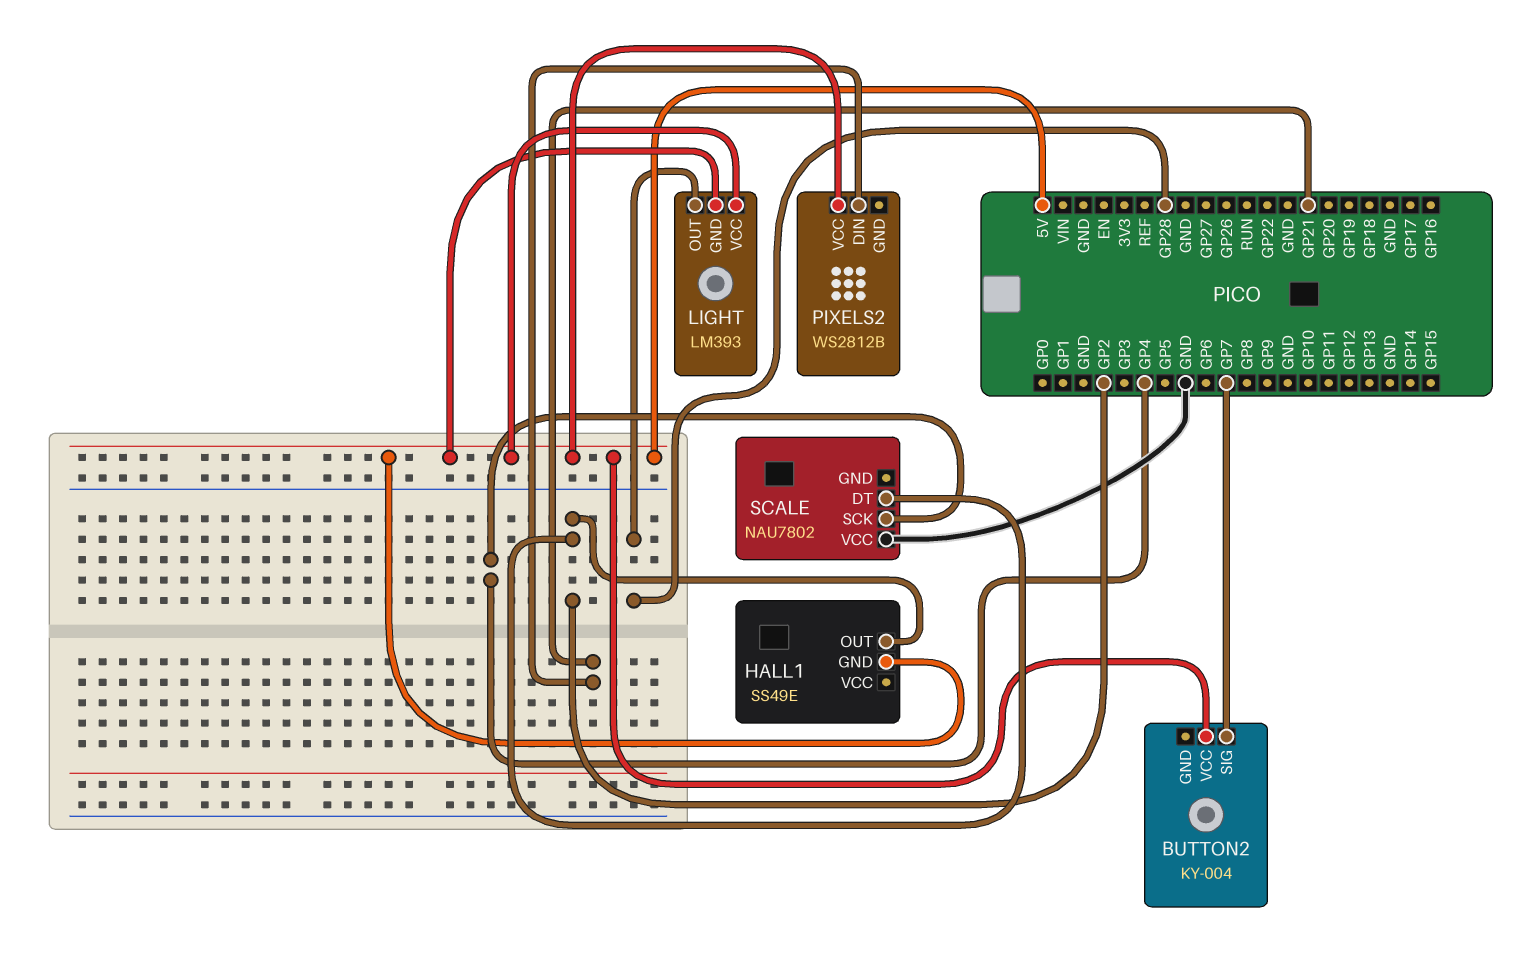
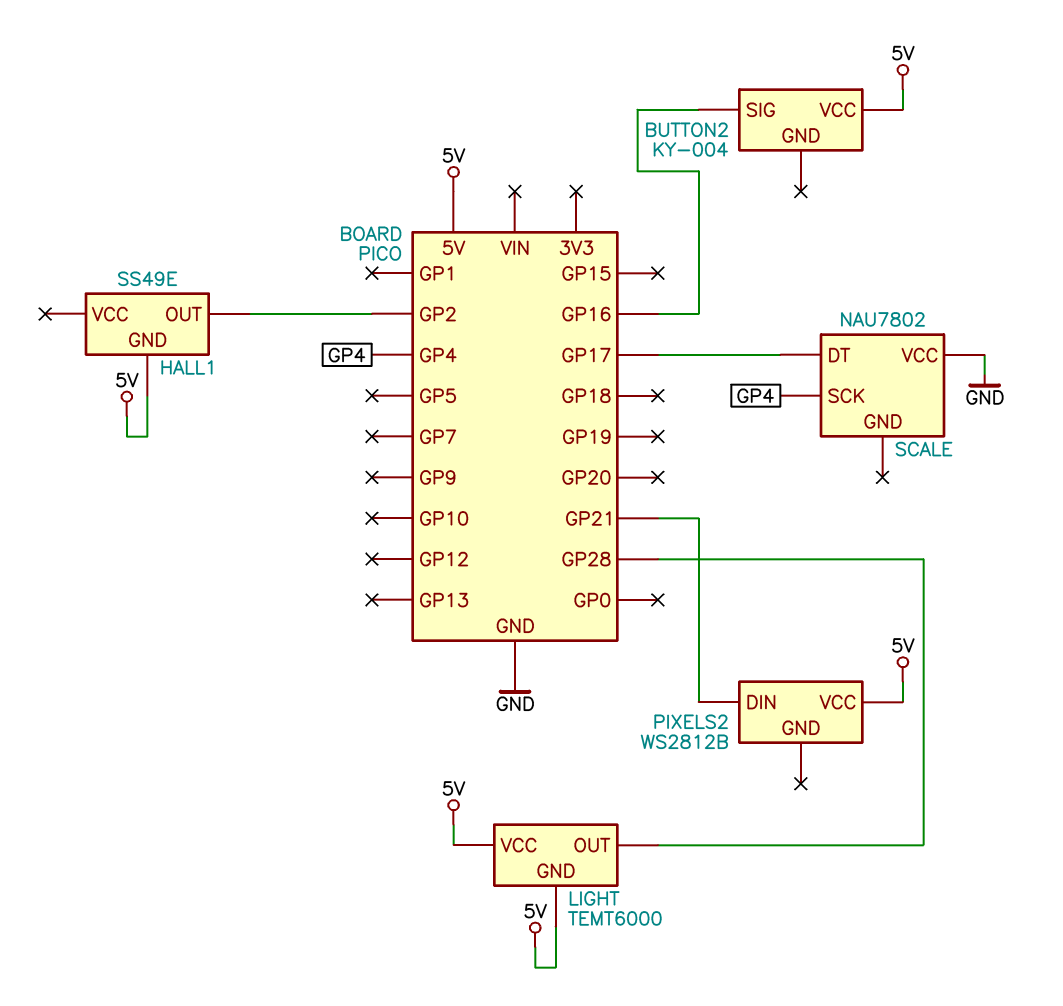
BUTTON2 pin SIG: GP7 -> GP16
LIGHT: LM393 -> TEMT6000
SCALE pin DT: GP2 -> GP17

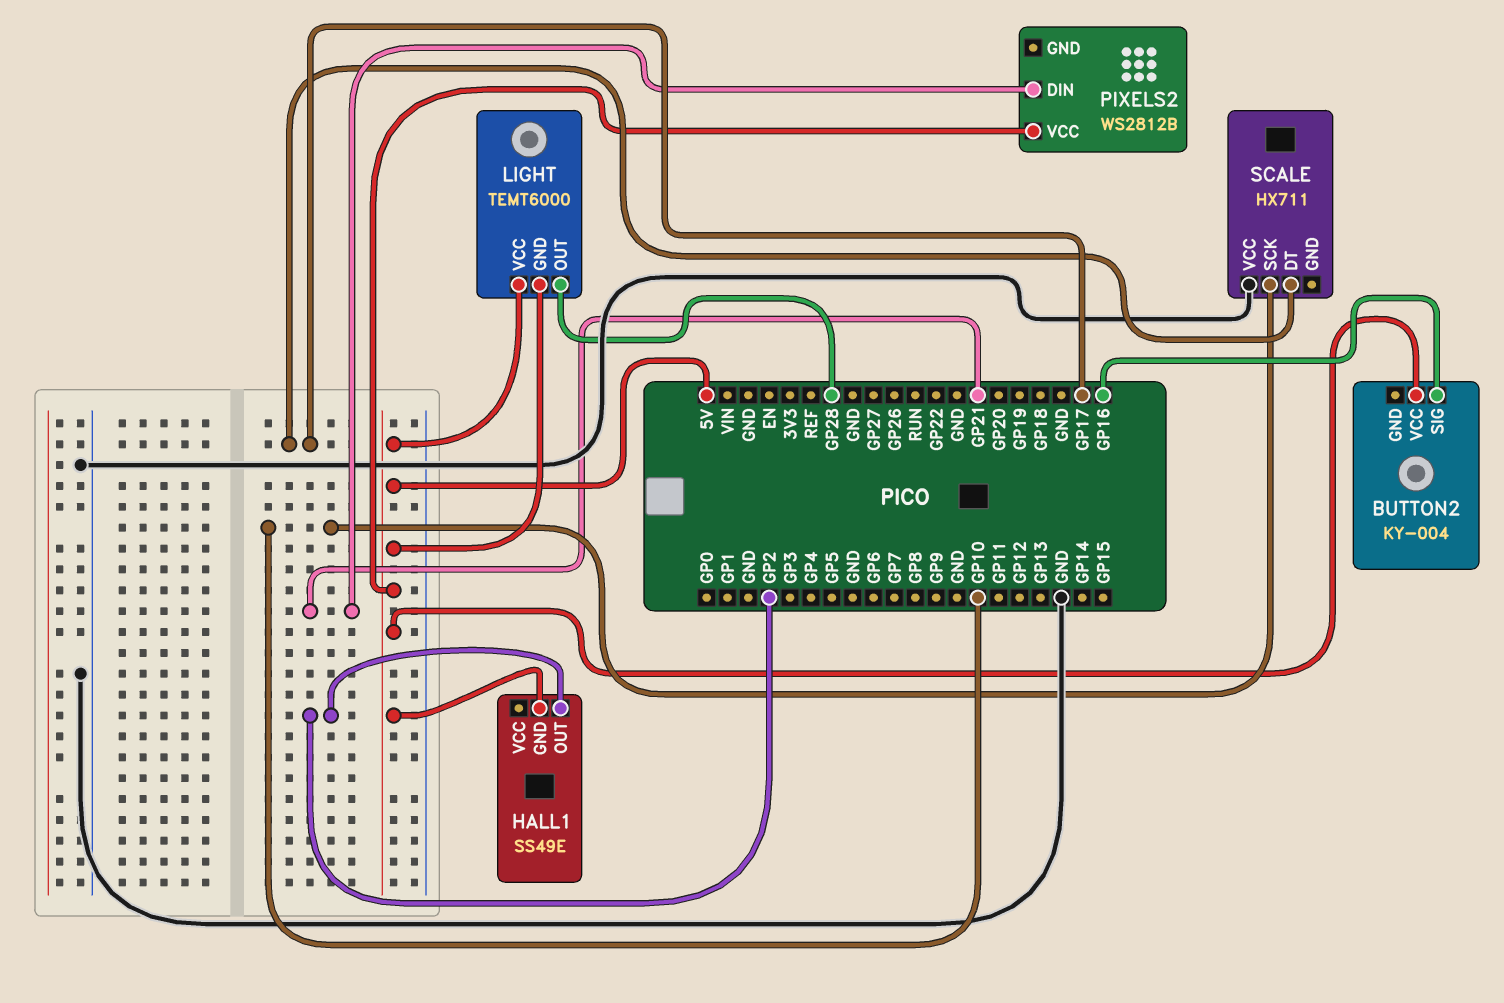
SCALE: NAU7802 -> HX711
SCALE pin SCK: GP4 -> GP10

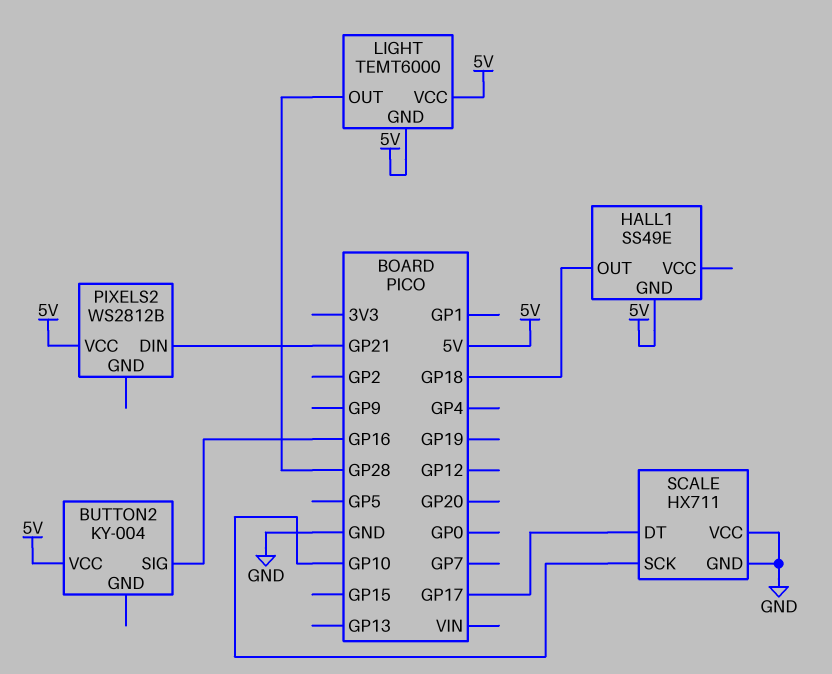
HALL1 pin OUT: GP2 -> GP18
SCALE pin GND: none -> GND

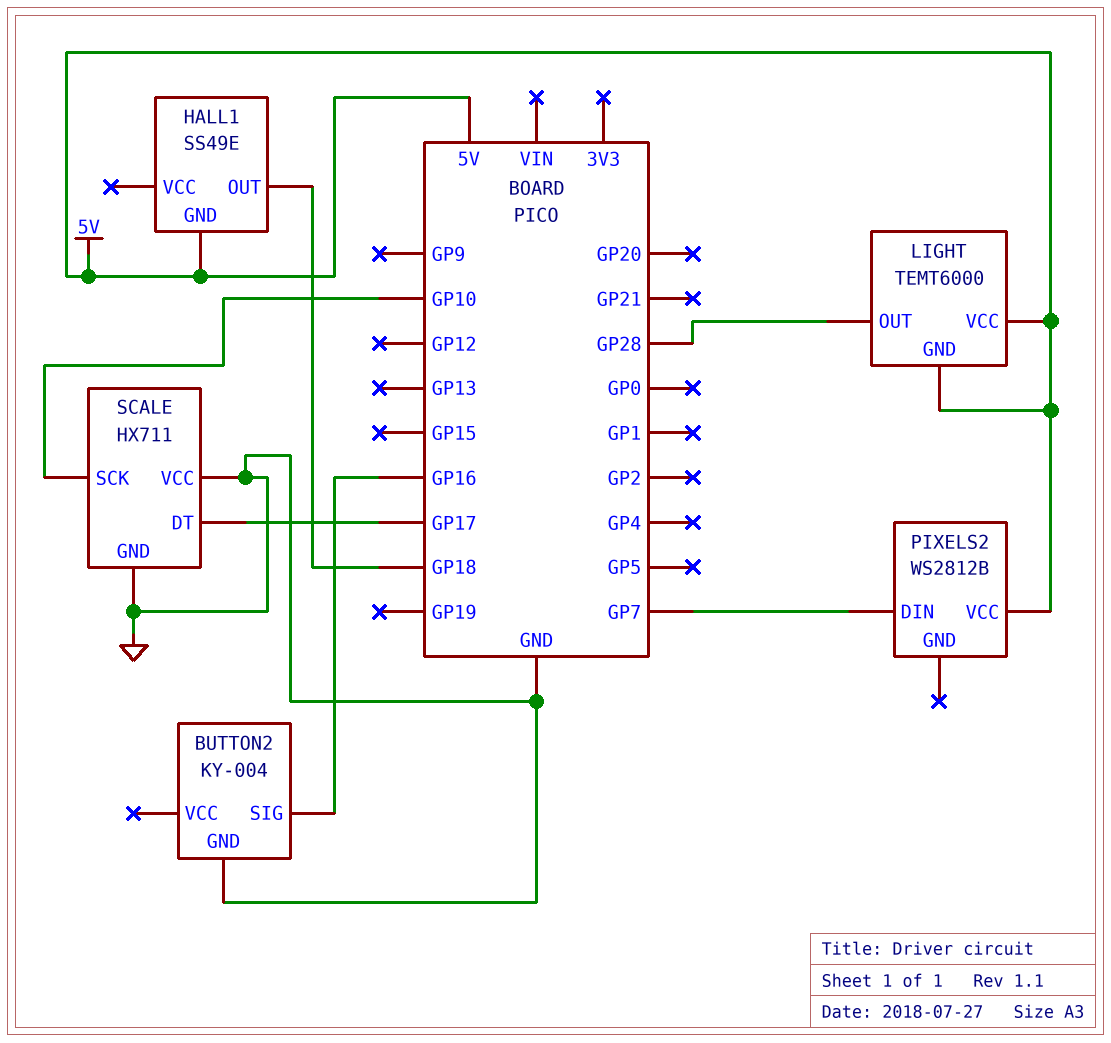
BUTTON2 pin GND: none -> GND
BUTTON2 pin VCC: 5V -> none
PIXELS2 pin DIN: GP21 -> GP7

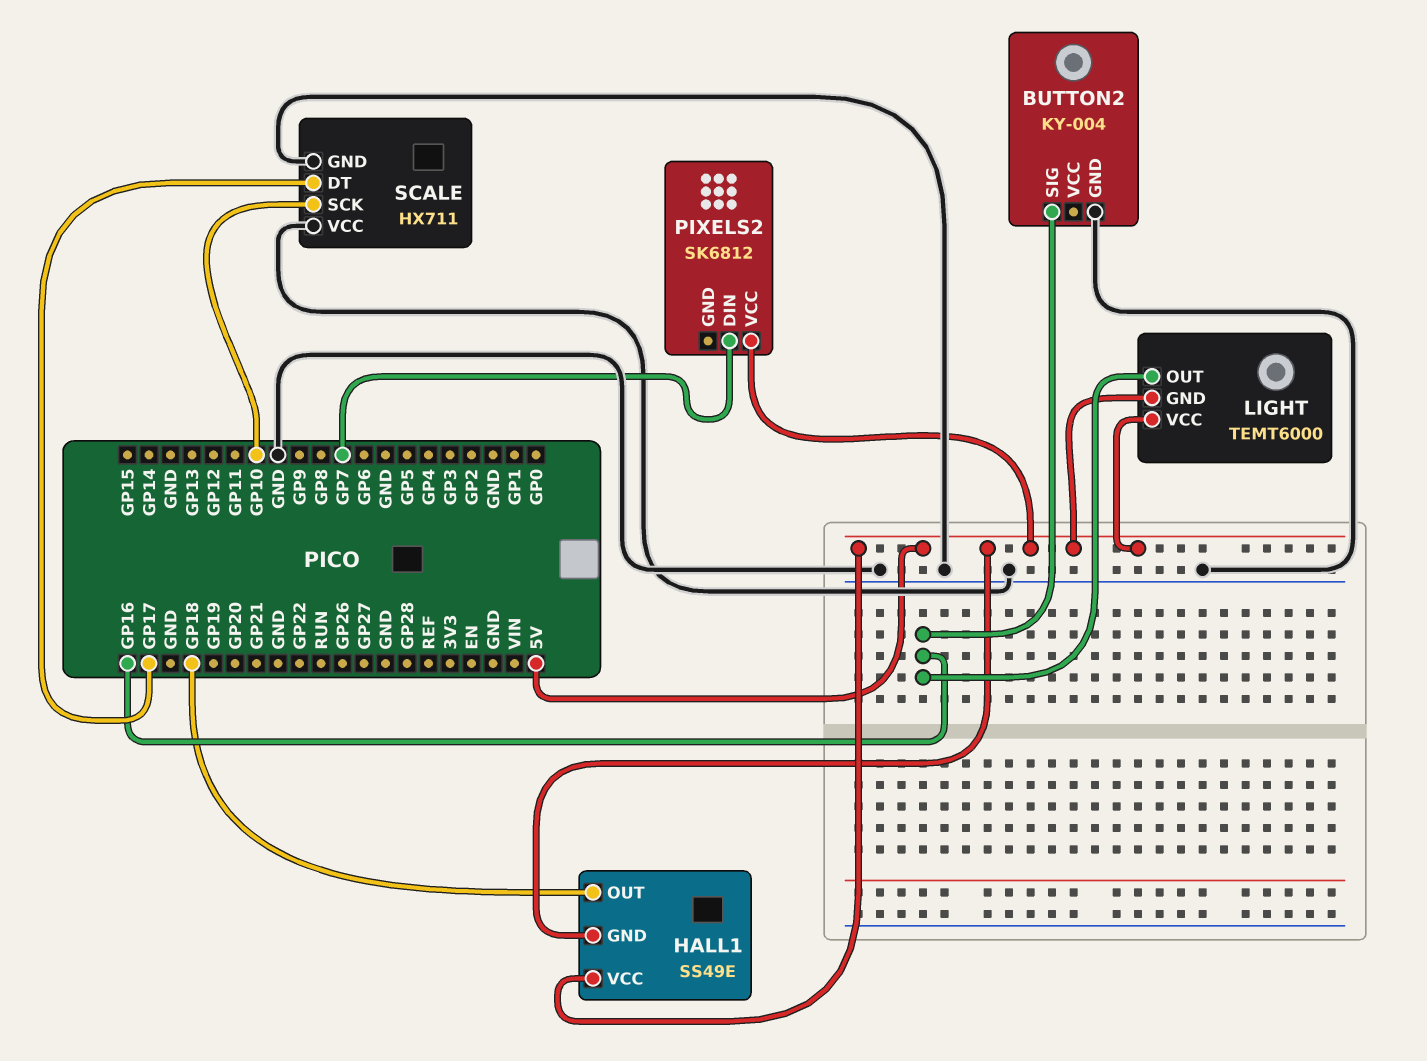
HALL1 pin VCC: none -> 5V
LIGHT pin OUT: GP28 -> GP16
PIXELS2: WS2812B -> SK6812

